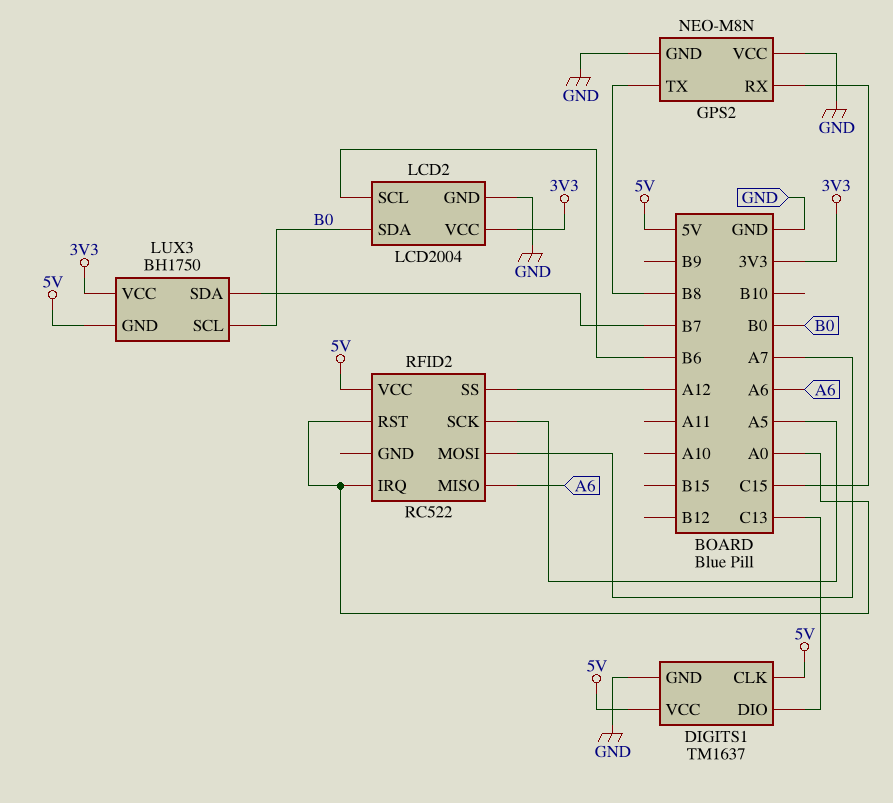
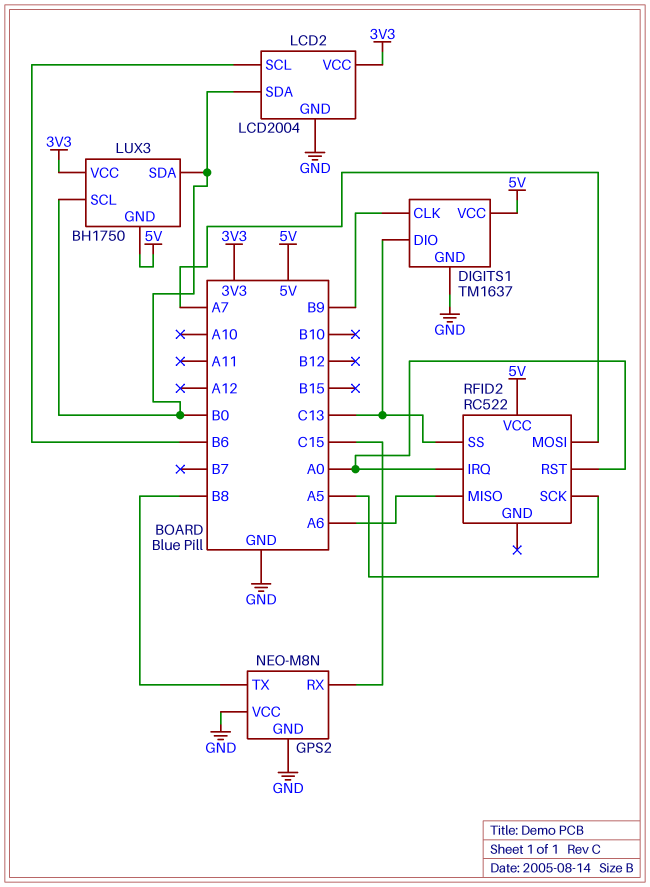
DIGITS1 pin CLK: 5V -> B9
LUX3 pin SDA: B7 -> B0
RFID2 pin SS: A12 -> C13

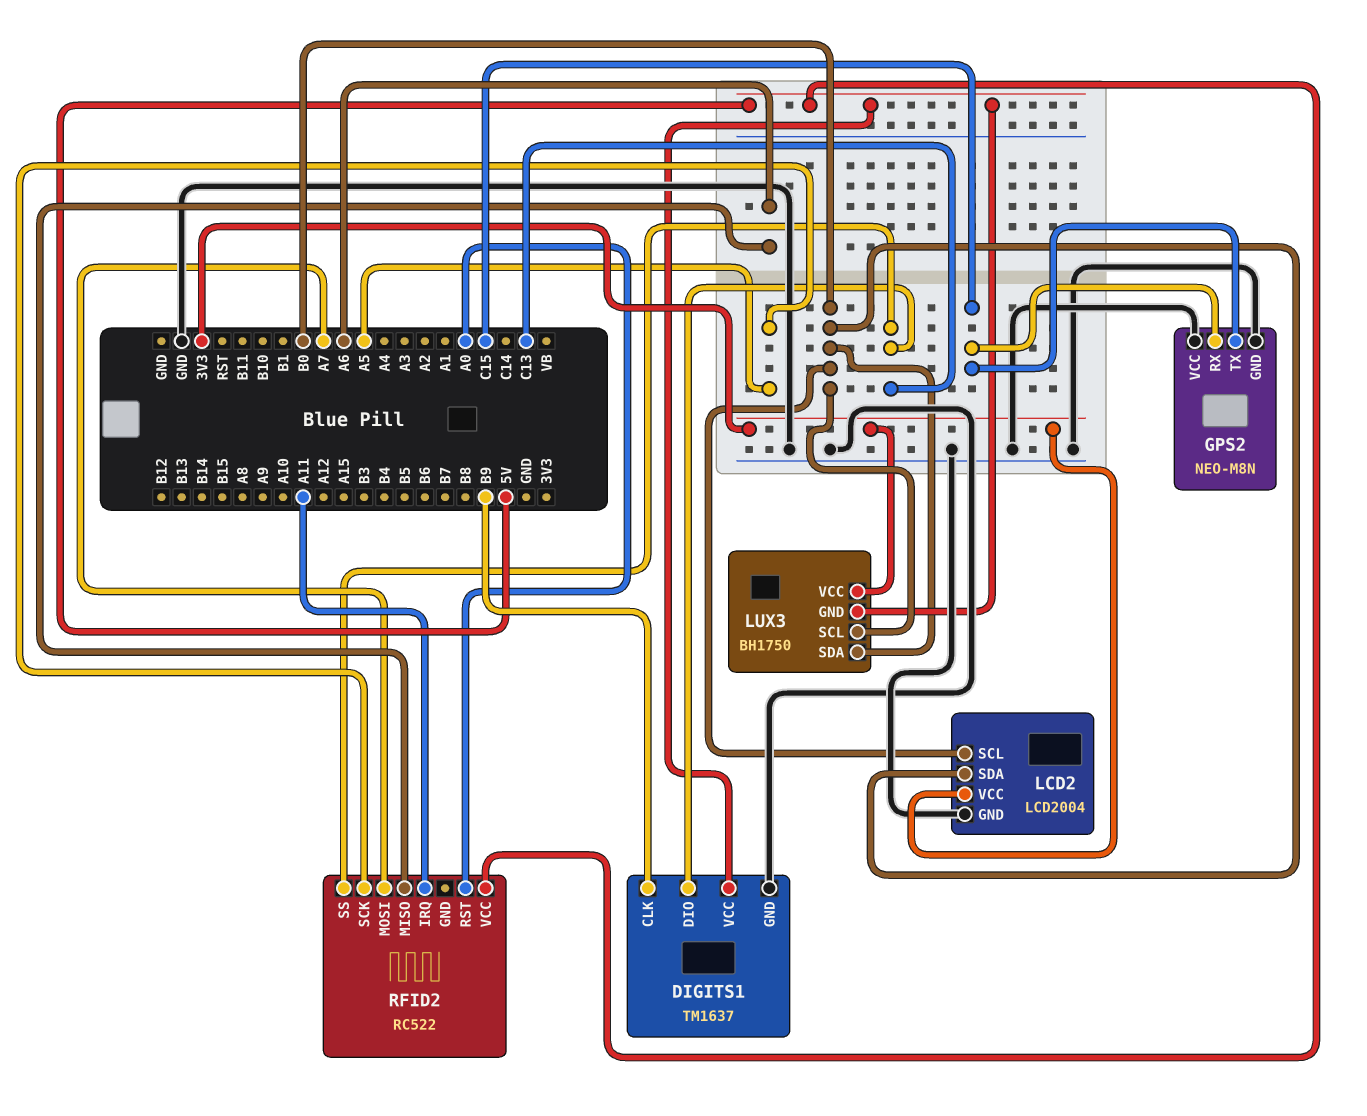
GPS2 pin TX: B8 -> C15
LCD2 pin SCL: B6 -> B0
RFID2 pin IRQ: A0 -> A11

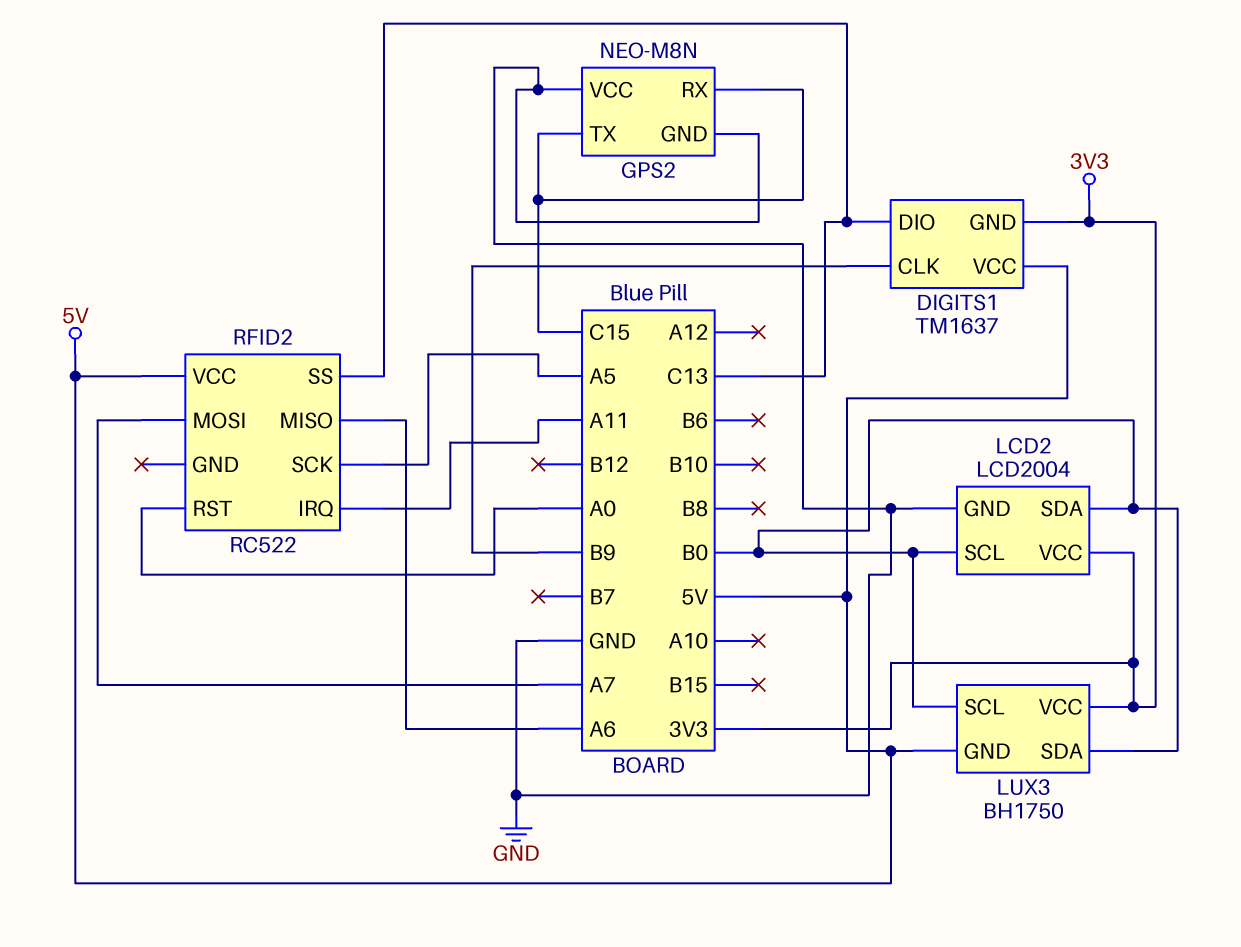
DIGITS1 pin GND: GND -> 3V3

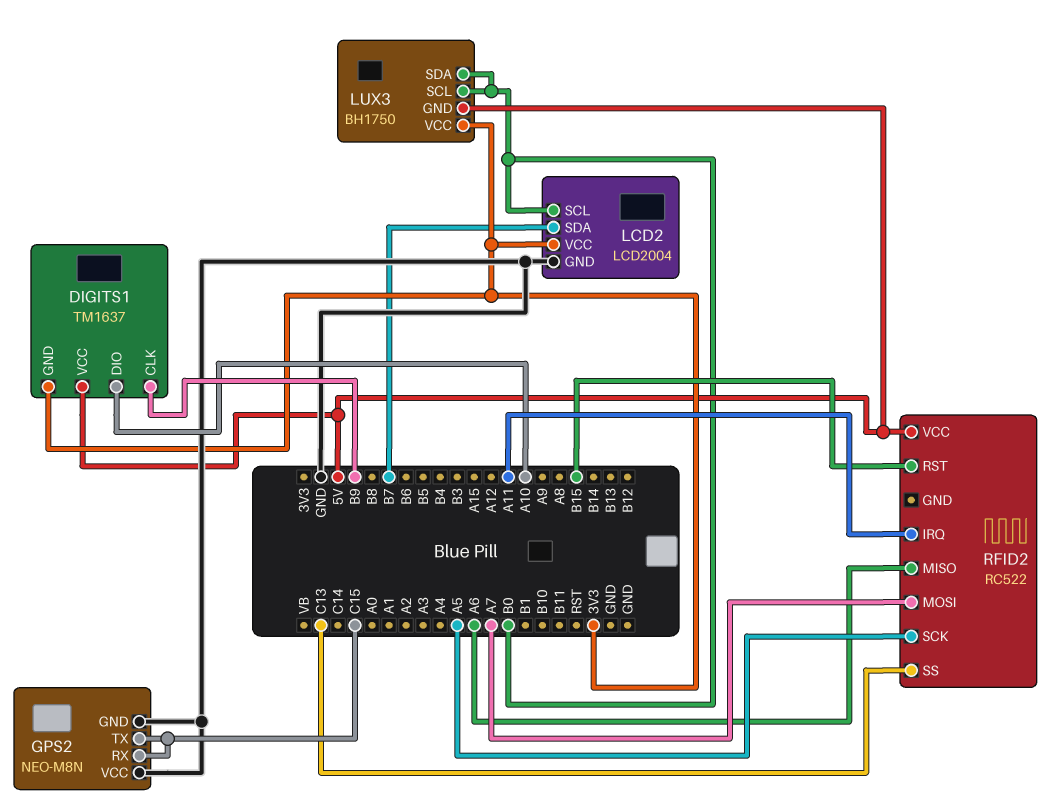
DIGITS1 pin DIO: C13 -> A10
LCD2 pin SDA: B0 -> B7
RFID2 pin RST: A0 -> B15

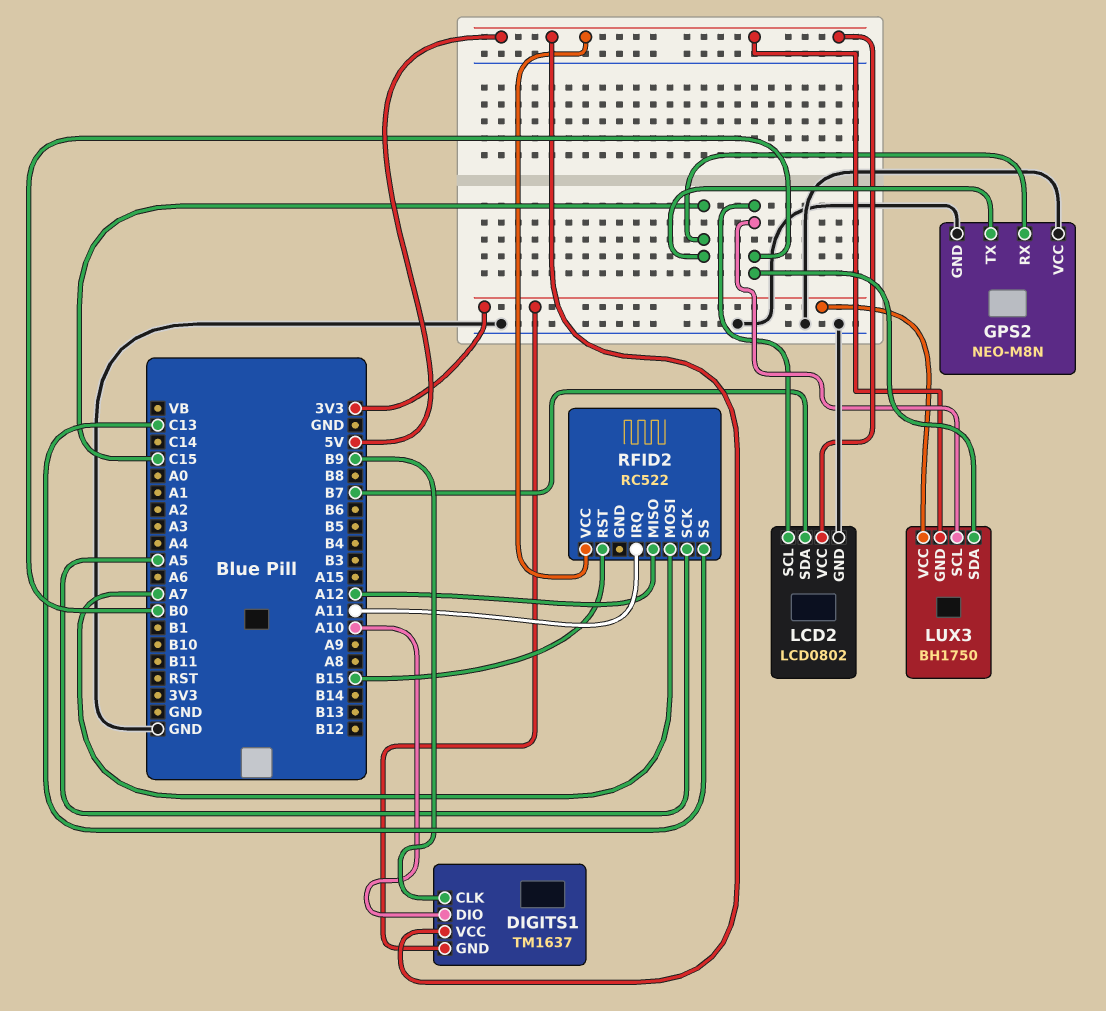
LCD2: LCD2004 -> LCD0802
LCD2 pin VCC: 3V3 -> 5V
RFID2 pin MISO: A6 -> A12

